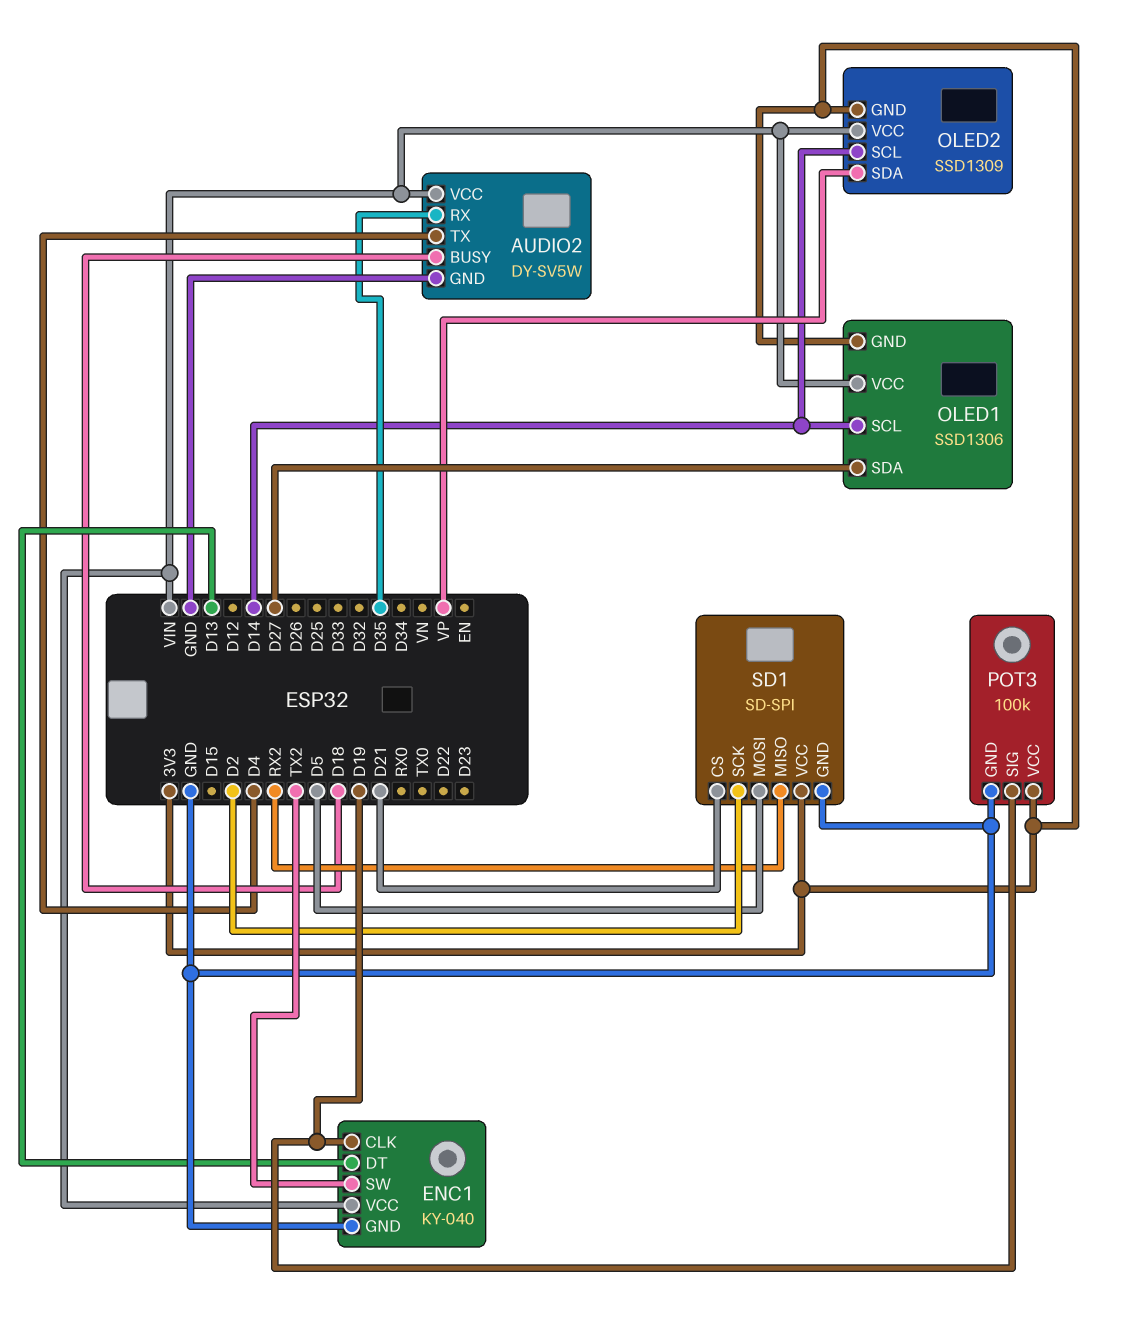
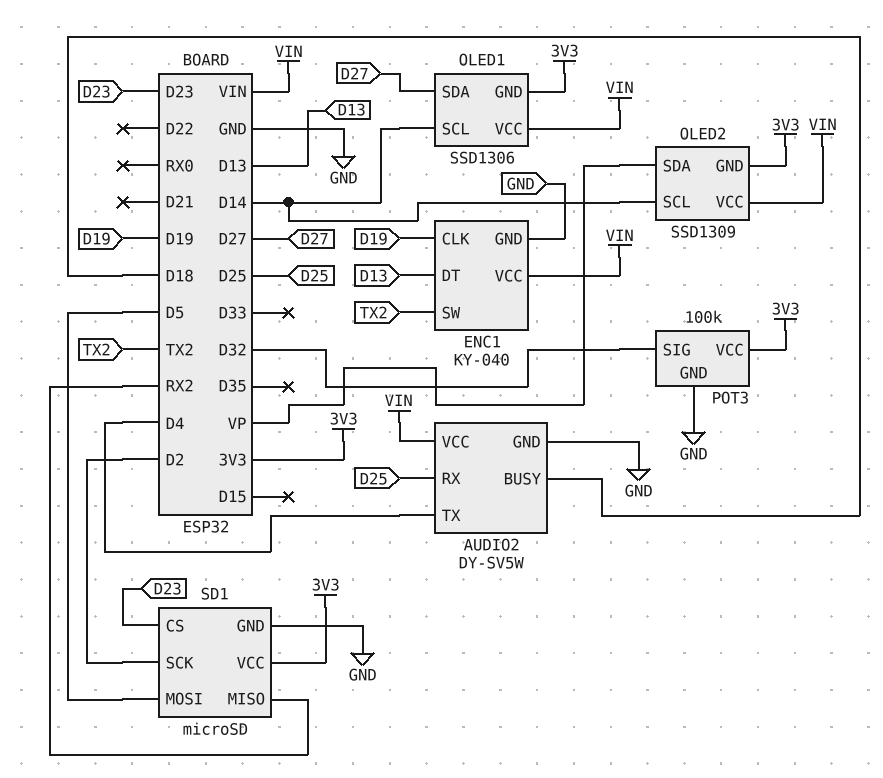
AUDIO2 pin RX: D35 -> D25
POT3 pin SIG: D19 -> D32
SD1: SD-SPI -> microSD
SD1 pin CS: D21 -> D23

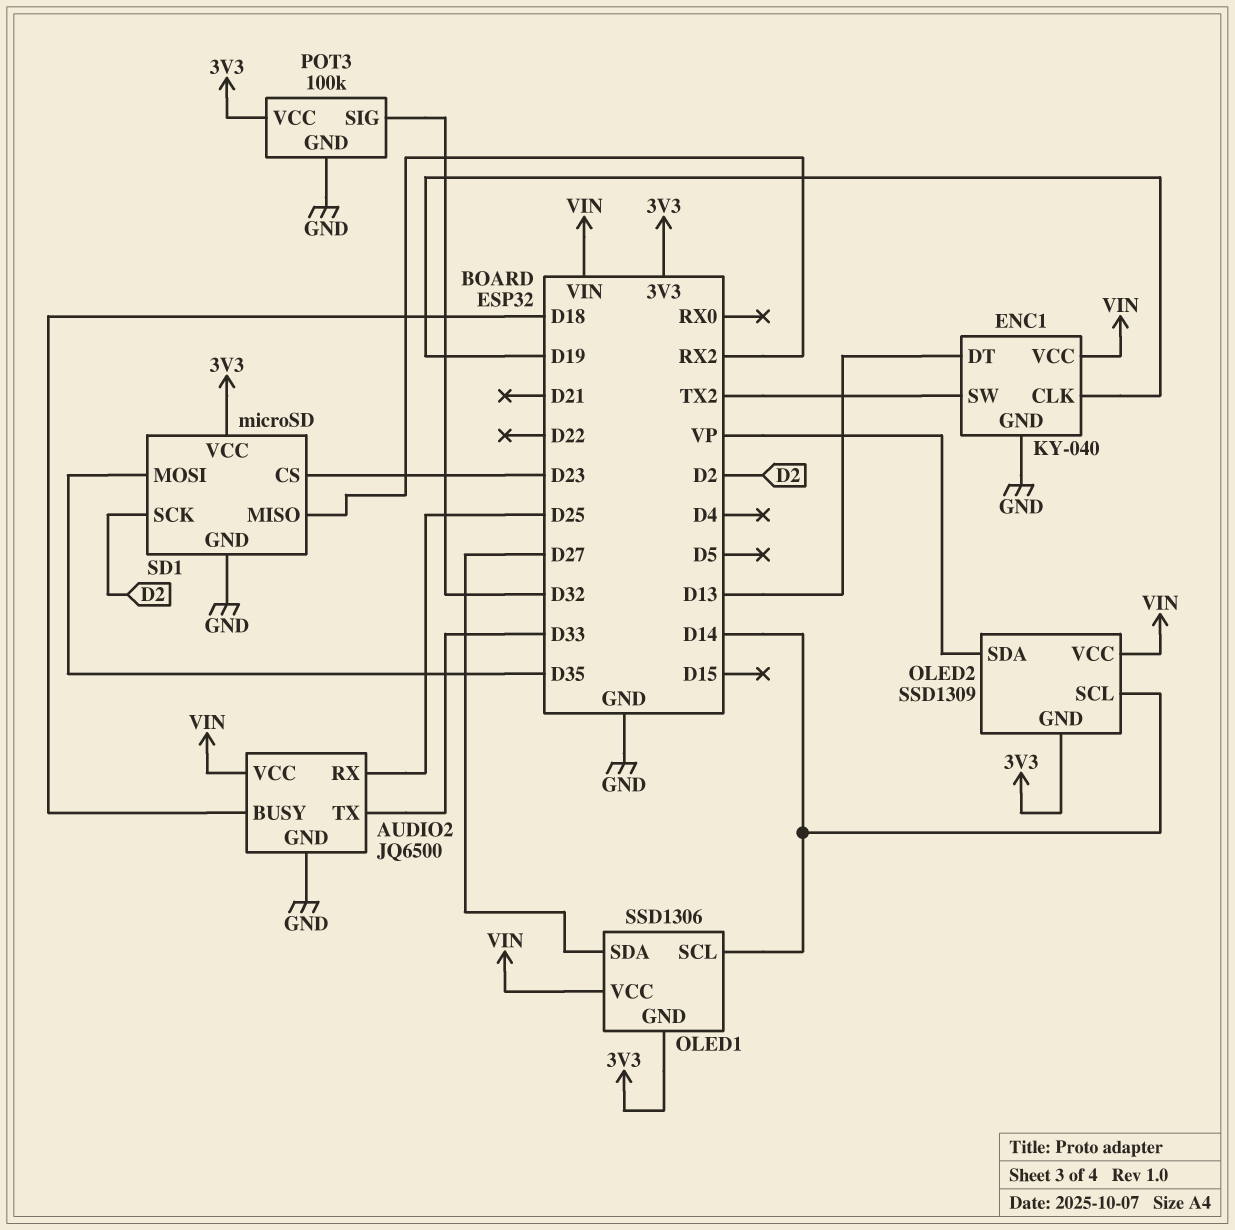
AUDIO2: DY-SV5W -> JQ6500
AUDIO2 pin TX: D4 -> D33
SD1 pin MOSI: D5 -> D35

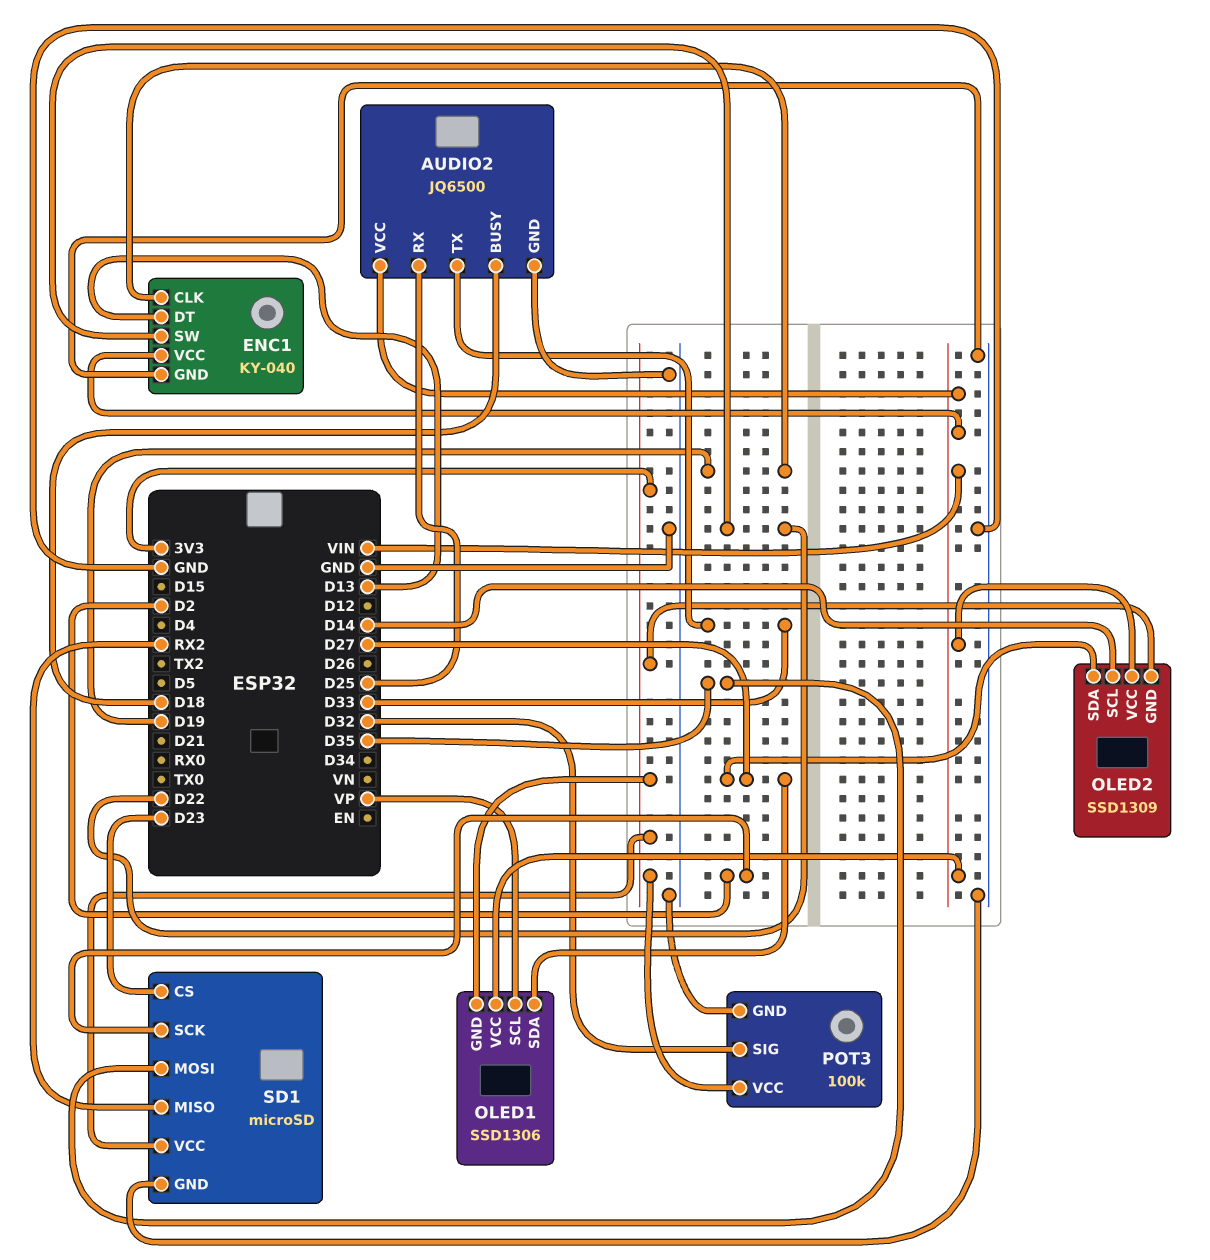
ENC1 pin SW: TX2 -> D22
OLED1 pin SCL: D14 -> VP
OLED2 pin SDA: VP -> D27

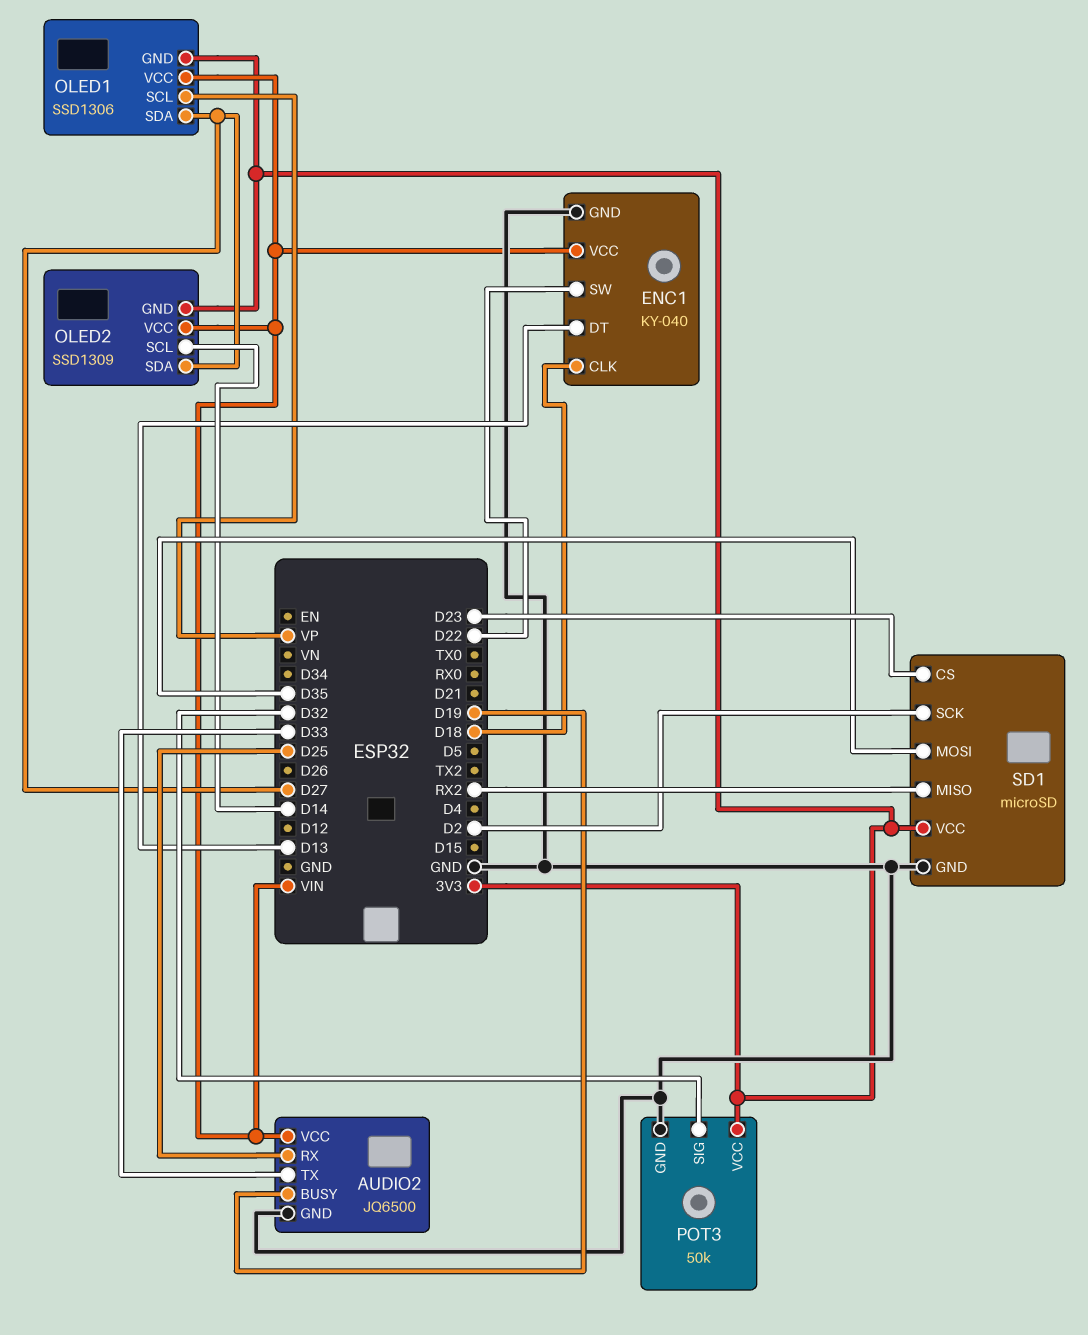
AUDIO2 pin BUSY: D18 -> D19
ENC1 pin CLK: D19 -> D18
POT3: 100k -> 50k

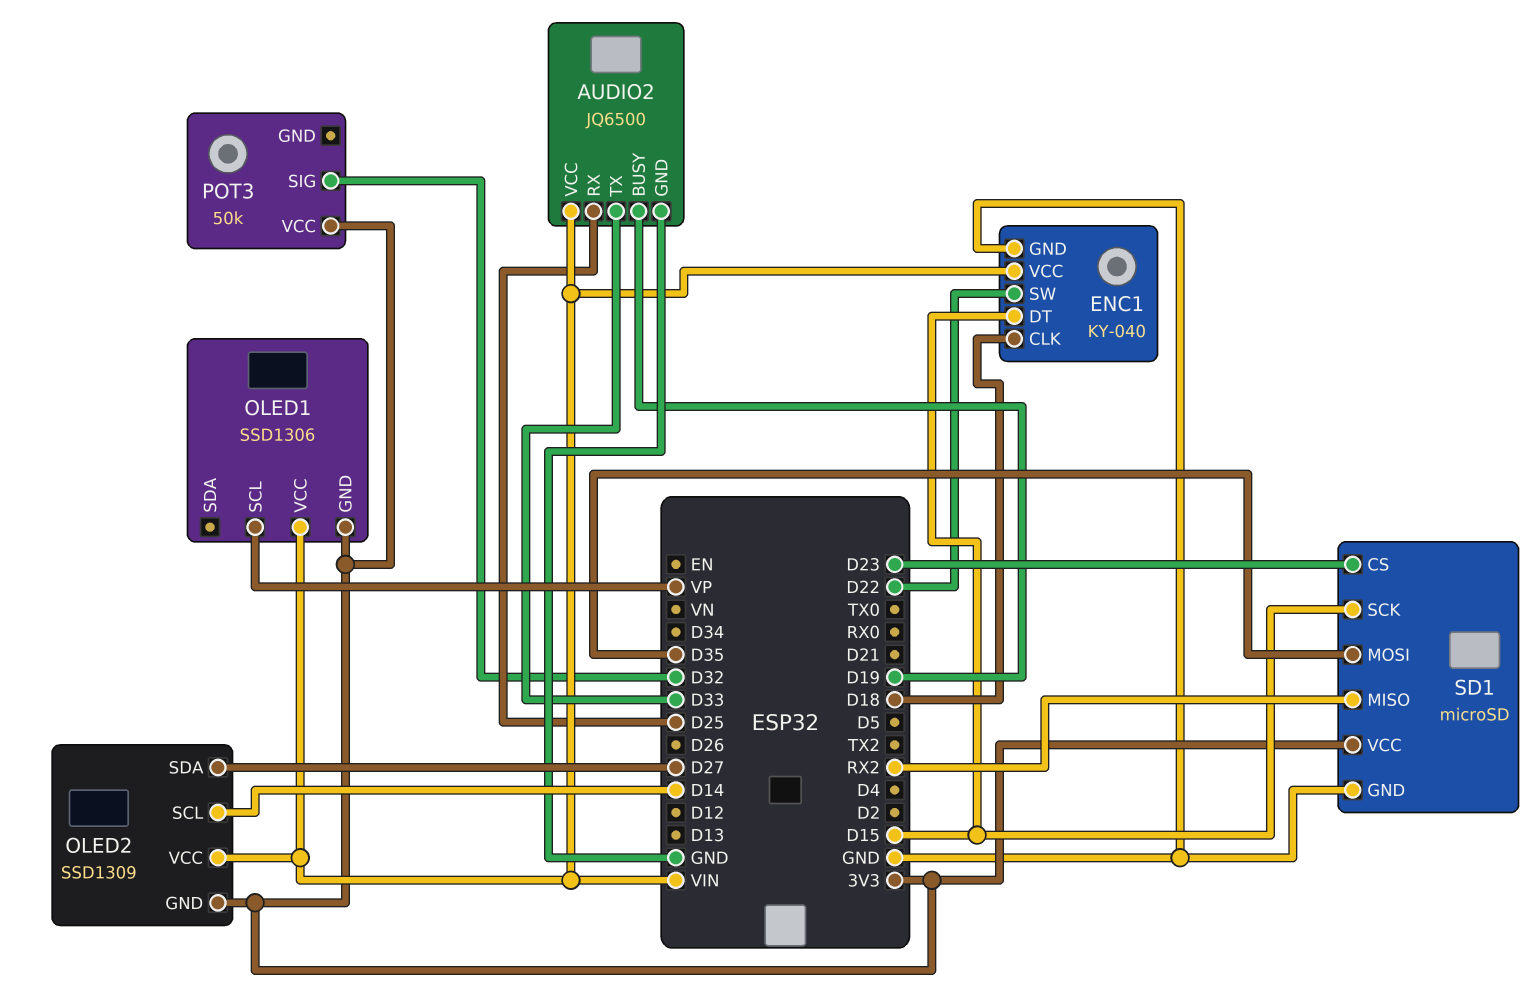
ENC1 pin DT: D13 -> D15
OLED1 pin SDA: D27 -> none
POT3 pin GND: GND -> none
SD1 pin SCK: D2 -> D15

